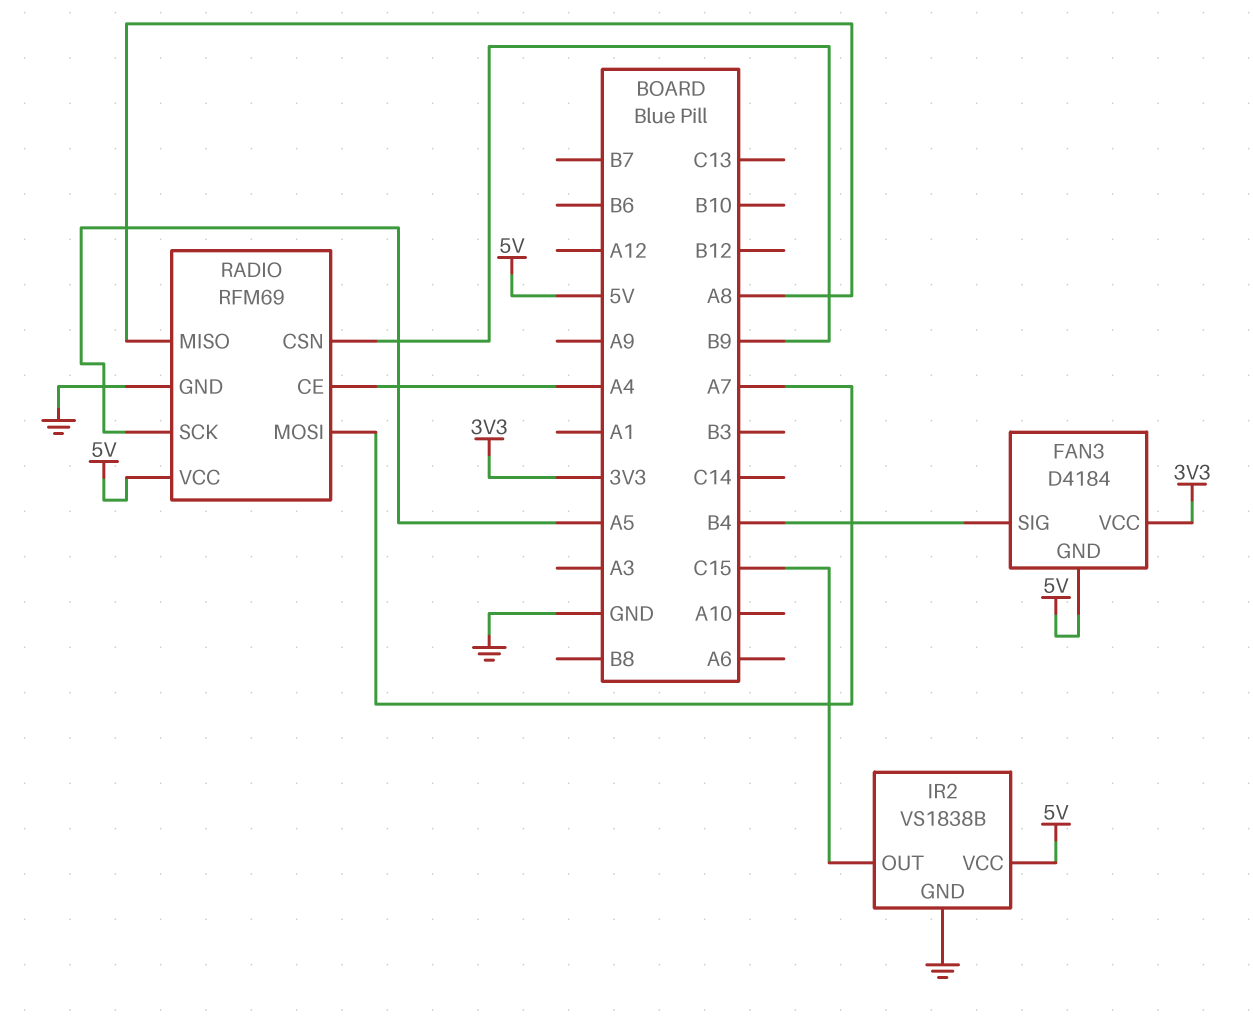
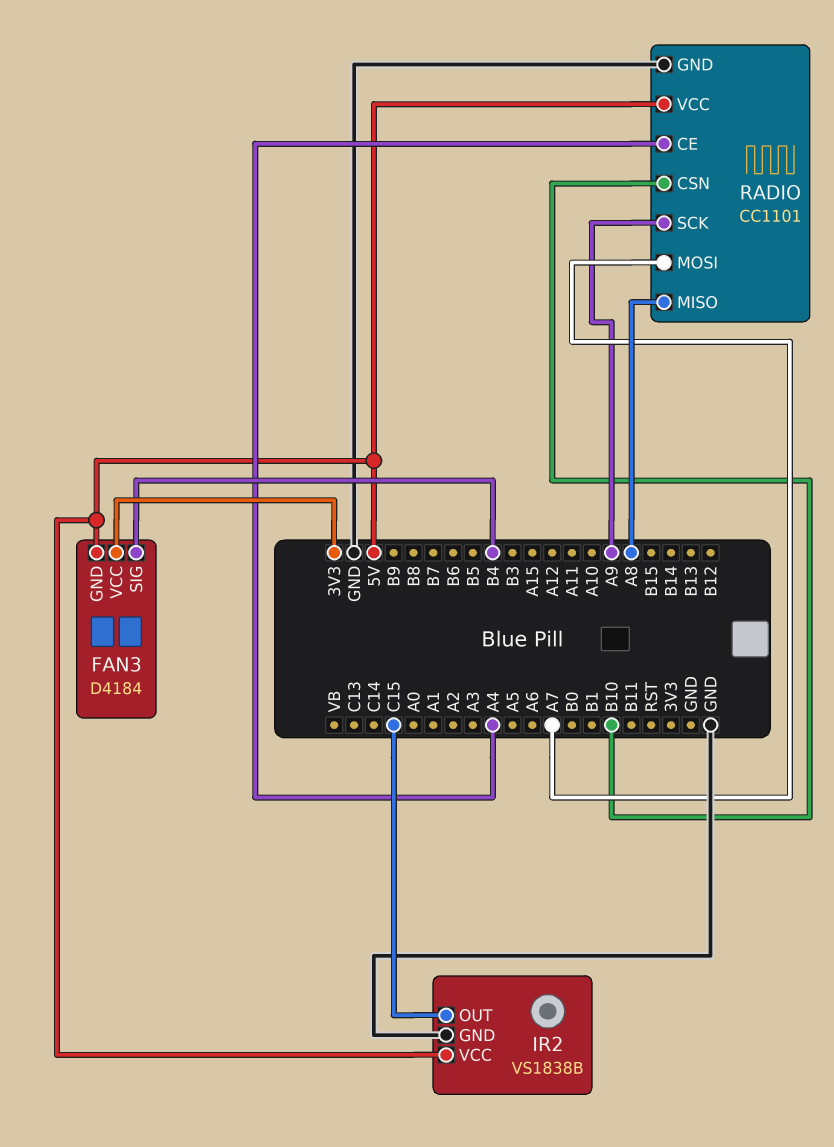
RADIO: RFM69 -> CC1101
RADIO pin CSN: B9 -> B10
RADIO pin SCK: A5 -> A9

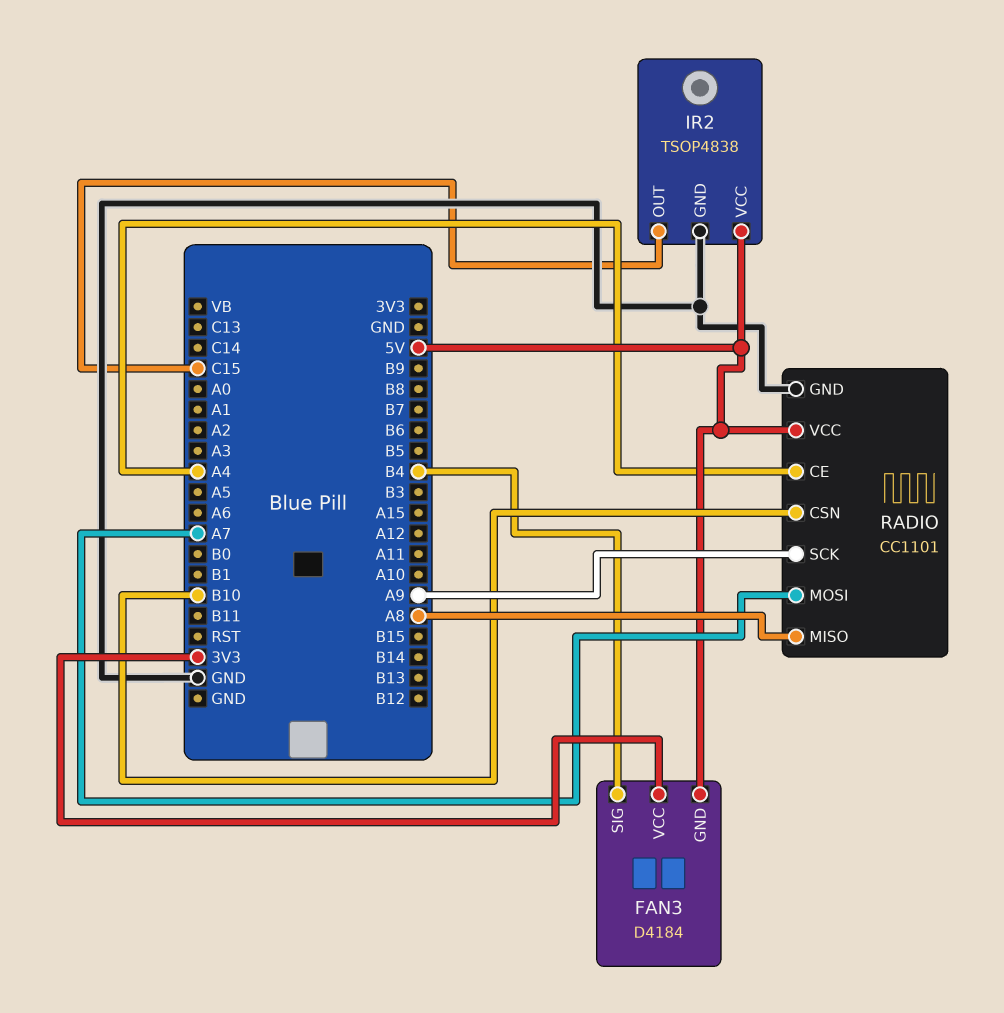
IR2: VS1838B -> TSOP4838

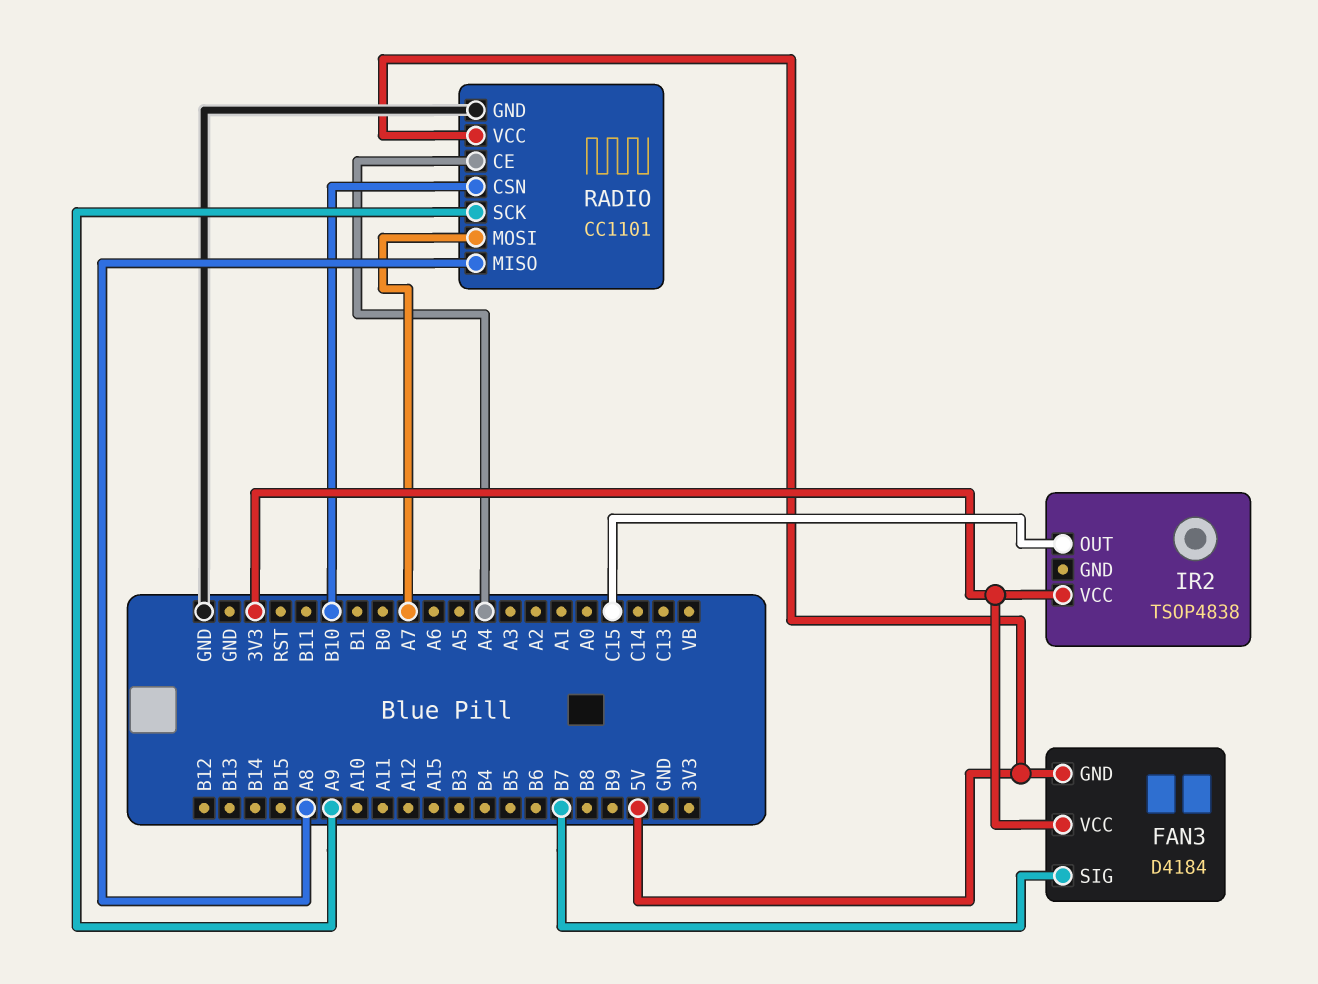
FAN3 pin SIG: B4 -> B7
IR2 pin GND: GND -> none
IR2 pin VCC: 5V -> 3V3

